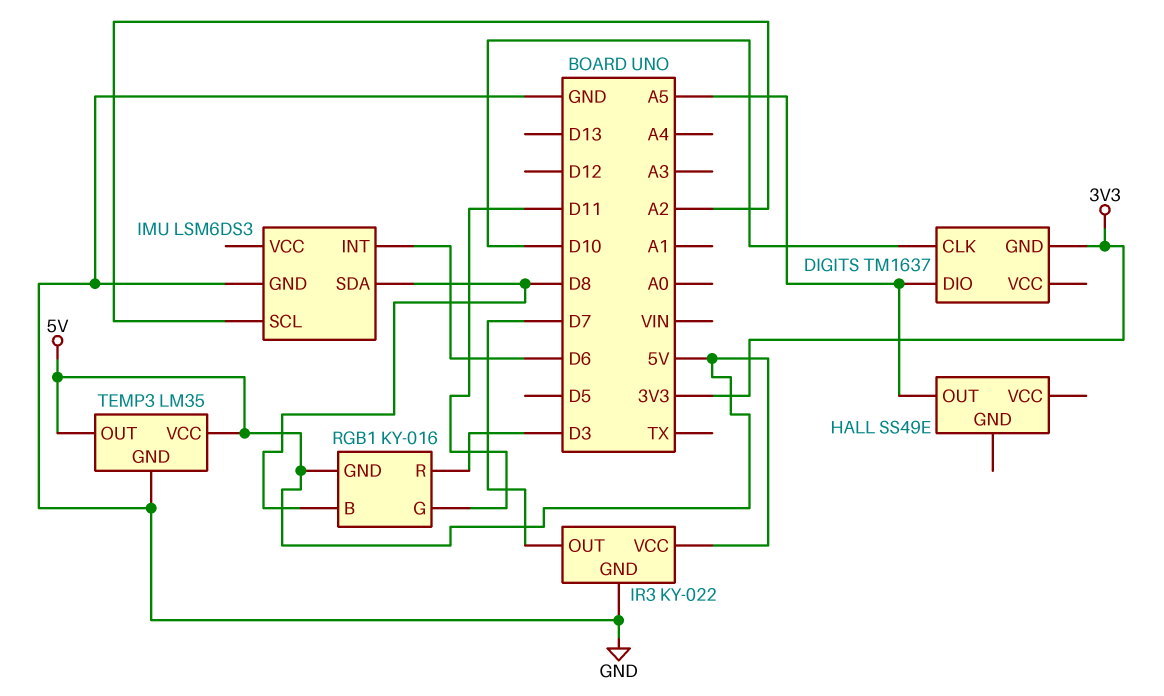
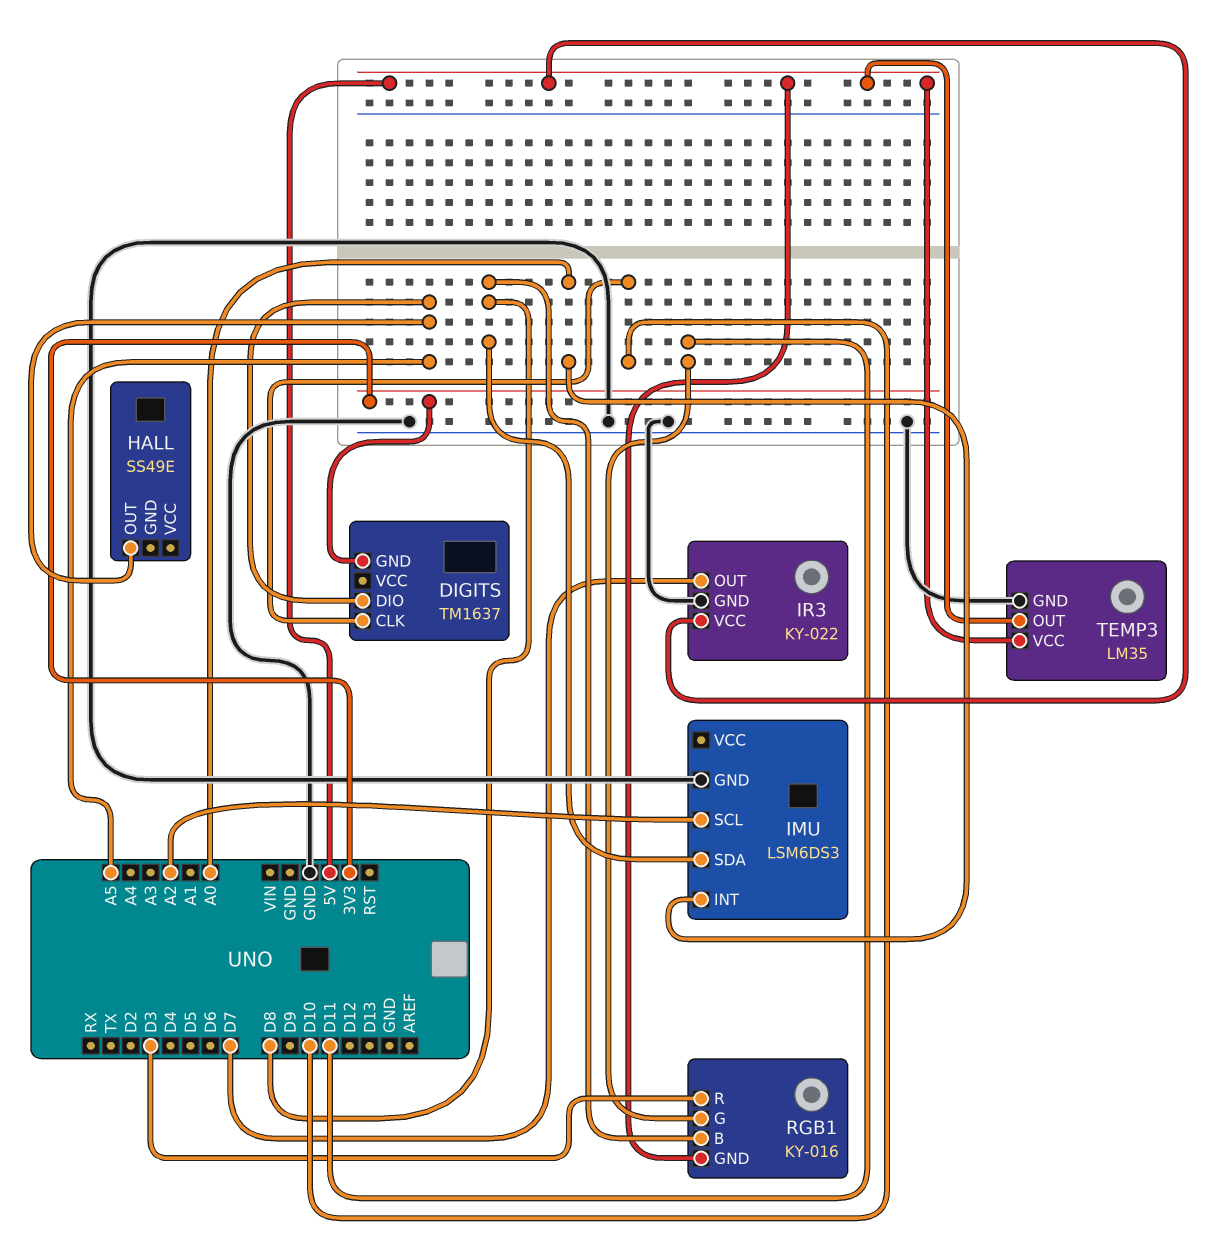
IMU pin INT: D6 -> A0

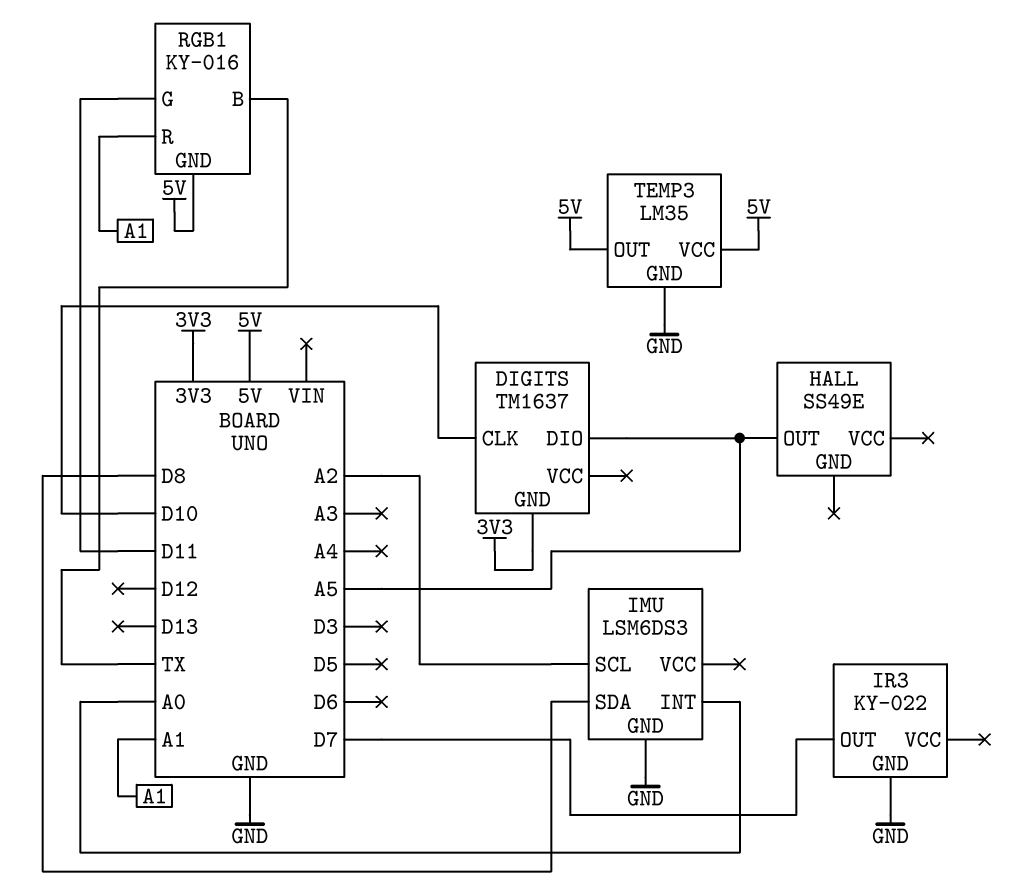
IR3 pin VCC: 5V -> none
RGB1 pin B: D8 -> TX
RGB1 pin R: D3 -> A1

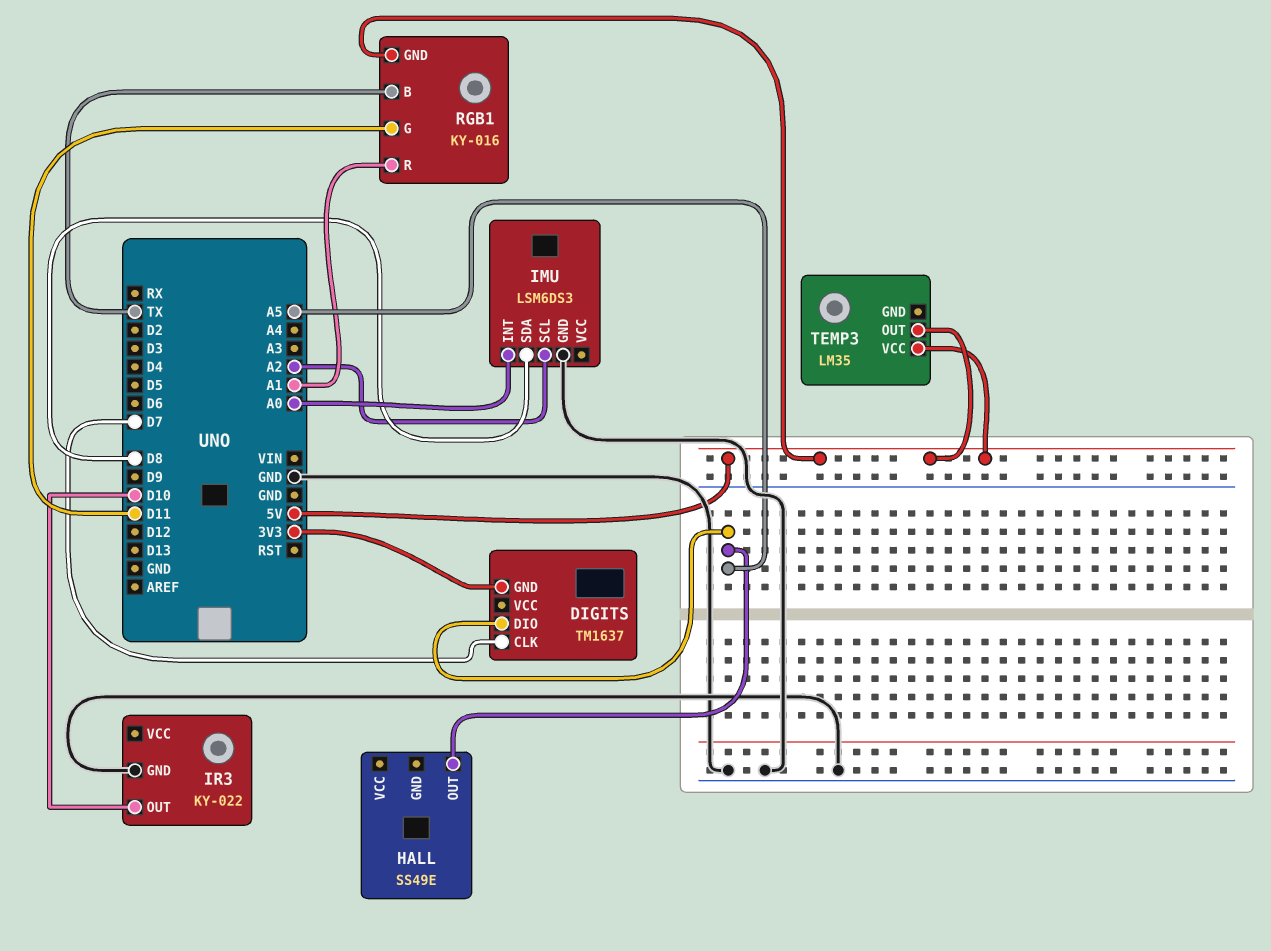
DIGITS pin CLK: D10 -> D7
IR3 pin OUT: D7 -> D10
TEMP3 pin GND: GND -> none

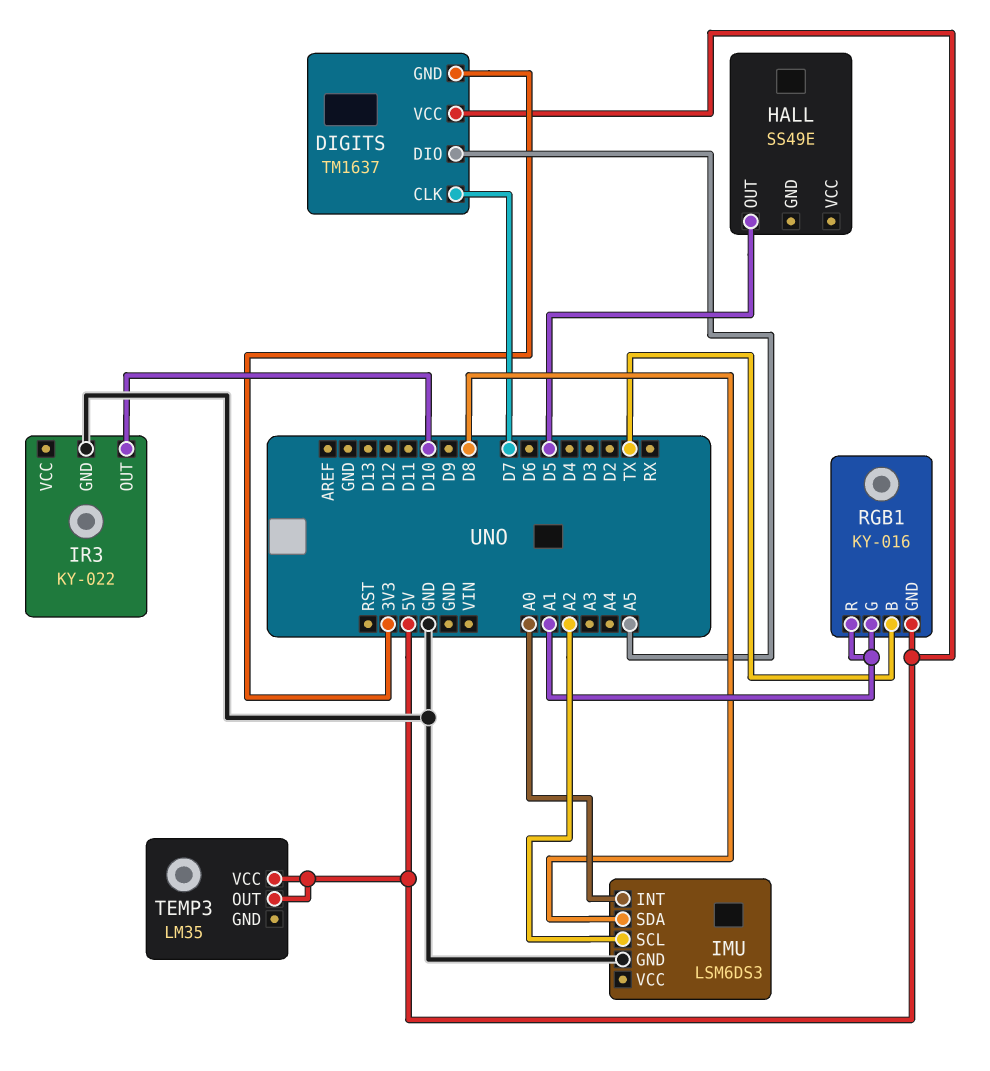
DIGITS pin VCC: none -> 5V
HALL pin OUT: A5 -> D5
RGB1 pin G: D11 -> A1

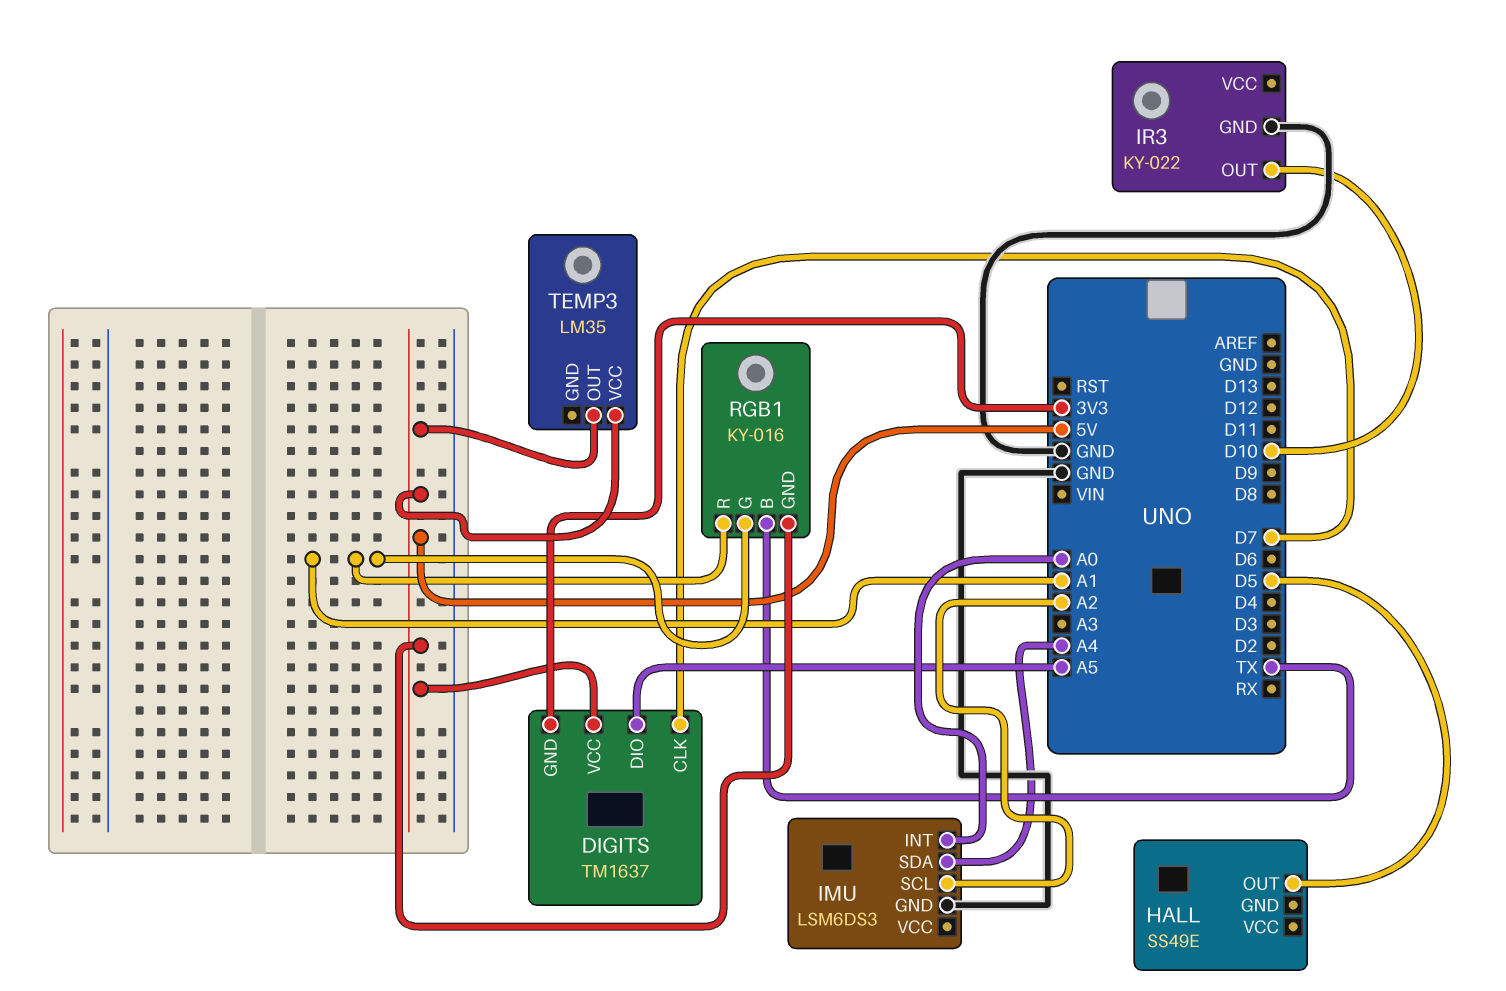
IMU pin SDA: D8 -> A4

